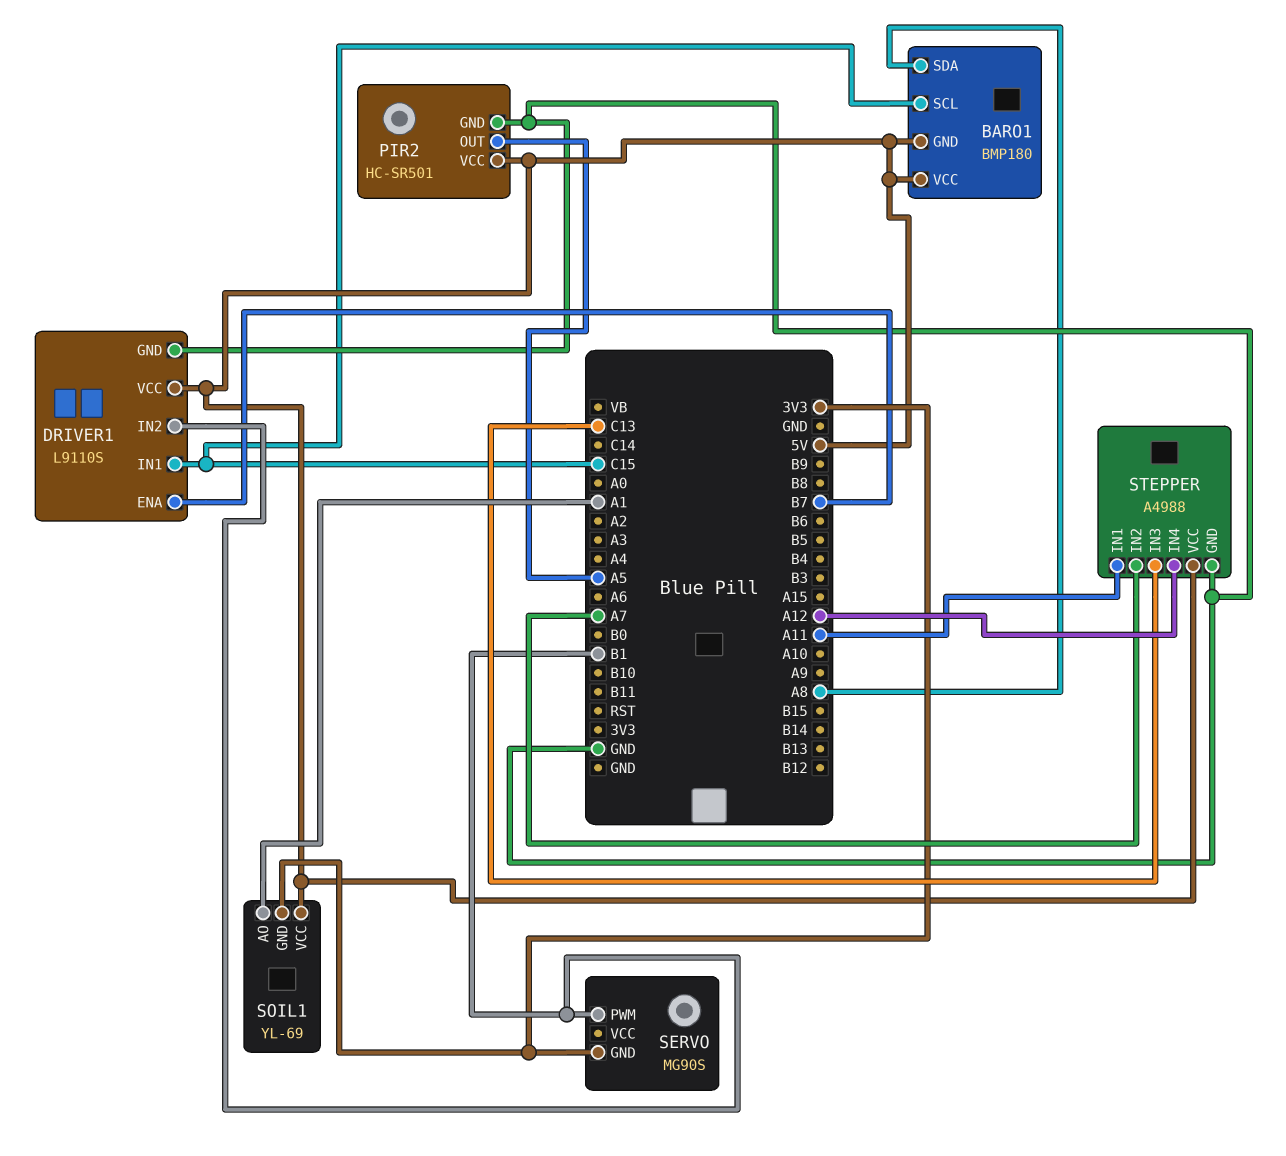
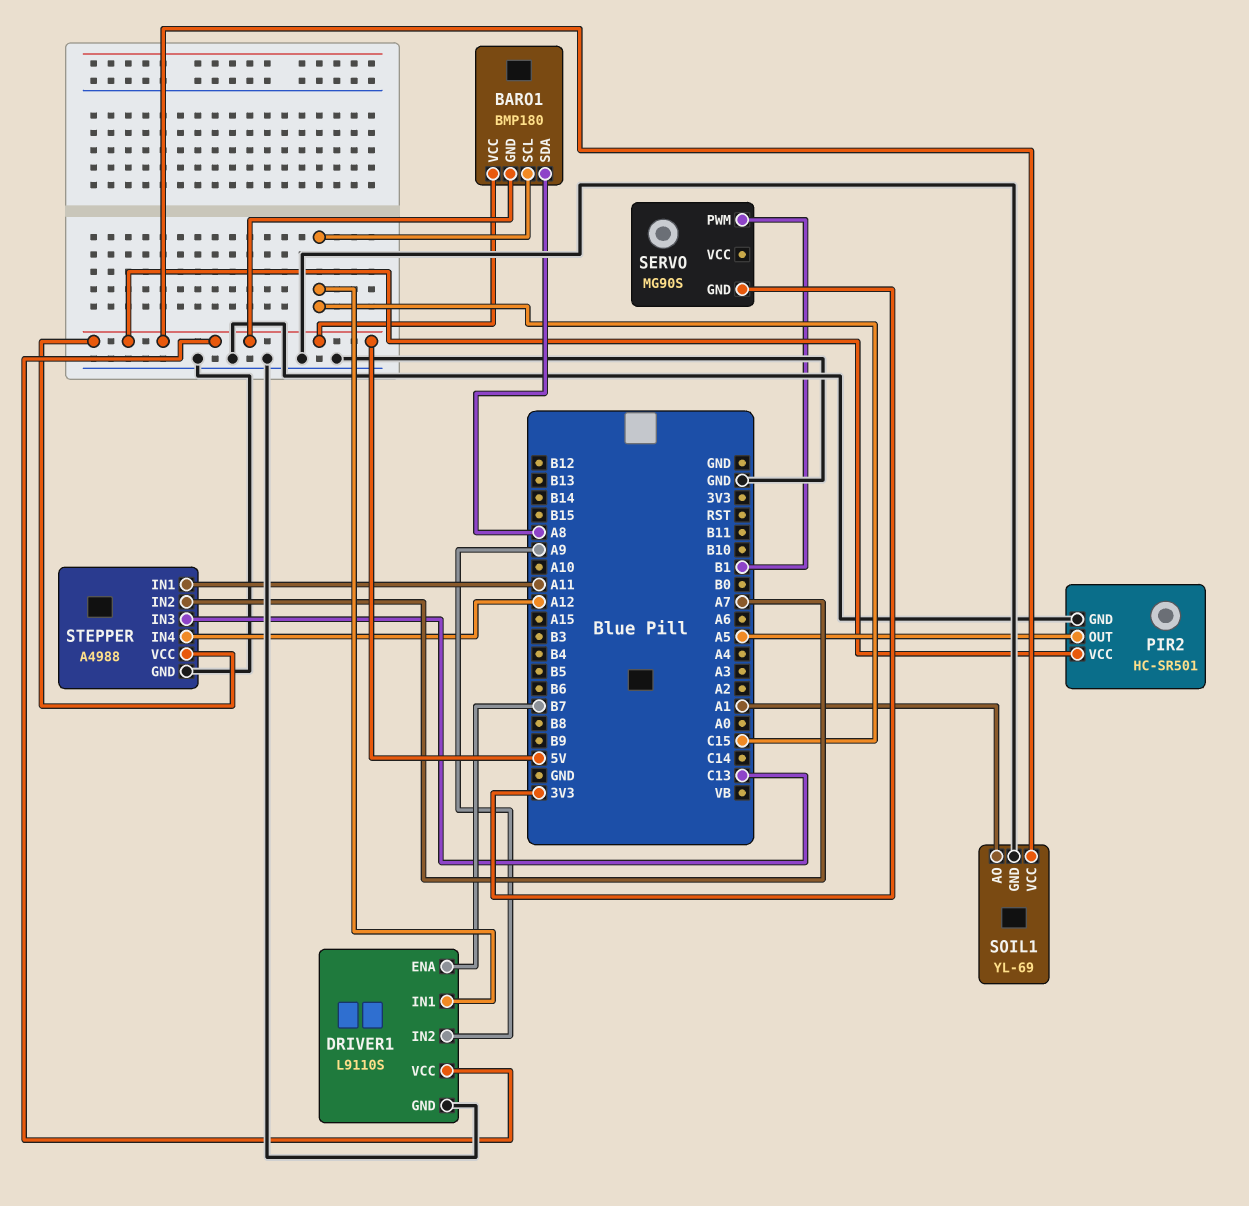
DRIVER1 pin IN2: B1 -> A9
SOIL1 pin GND: 3V3 -> GND

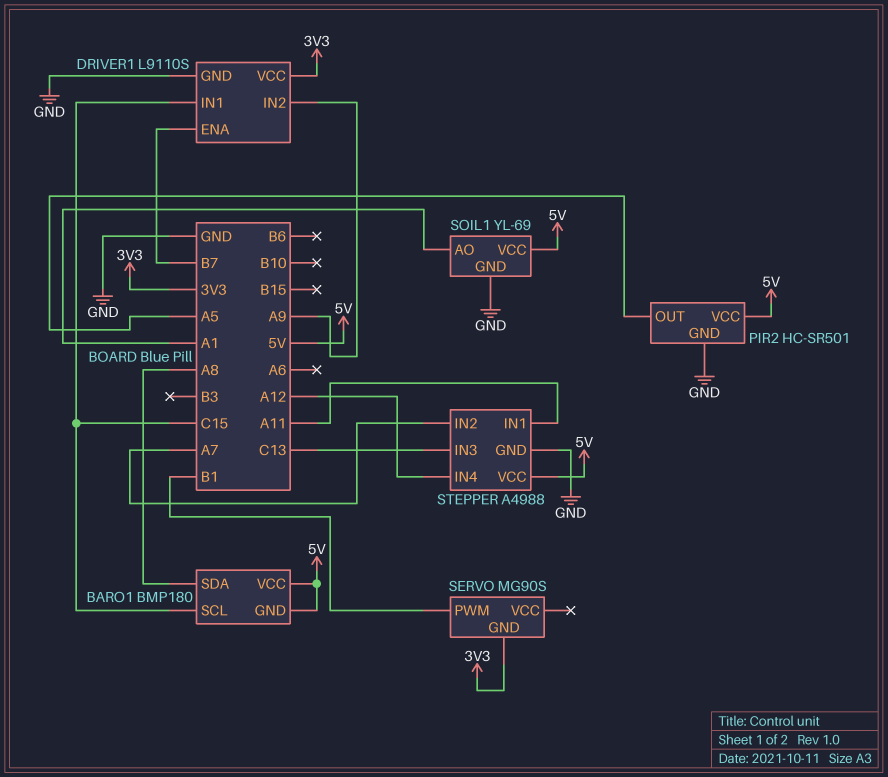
DRIVER1 pin VCC: 5V -> 3V3

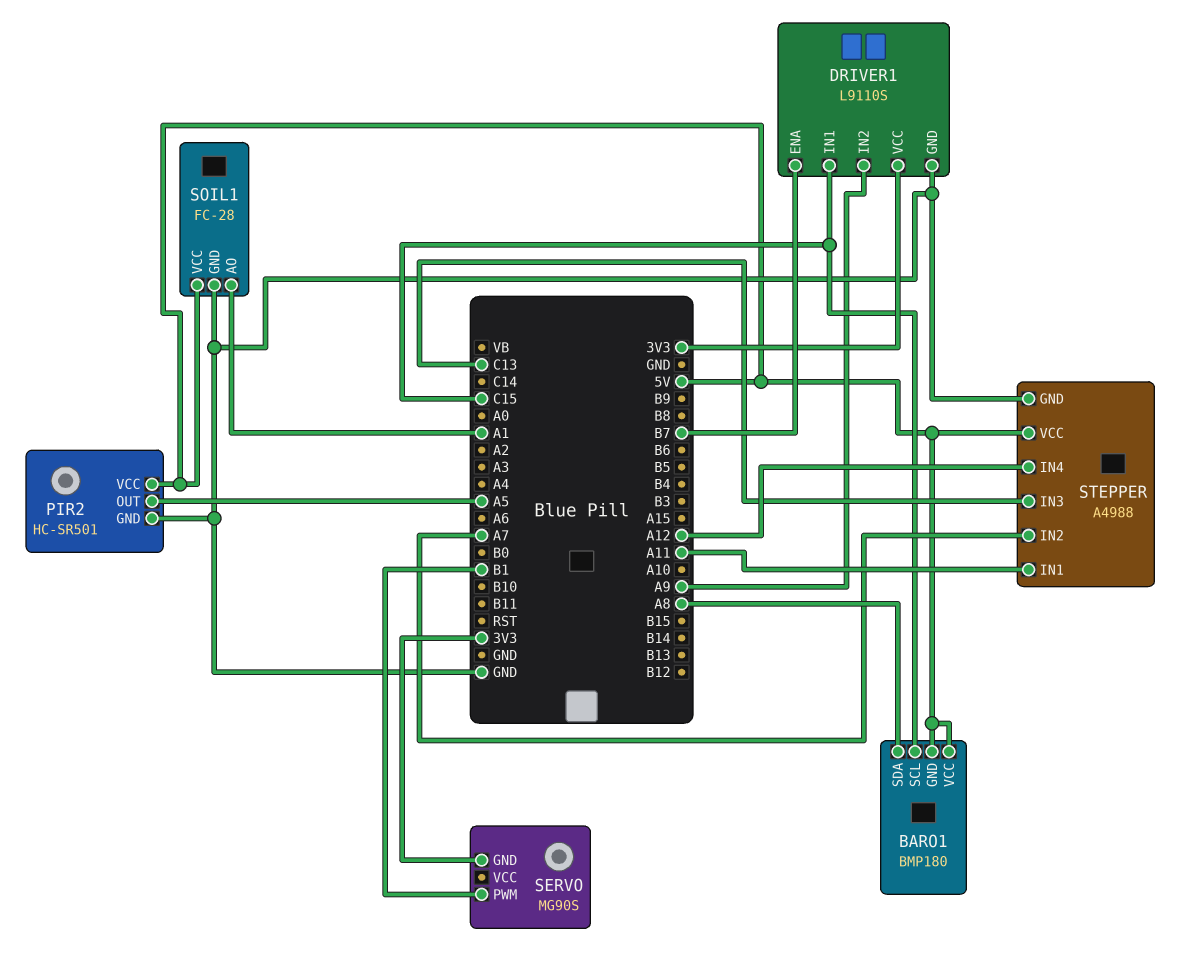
SOIL1: YL-69 -> FC-28

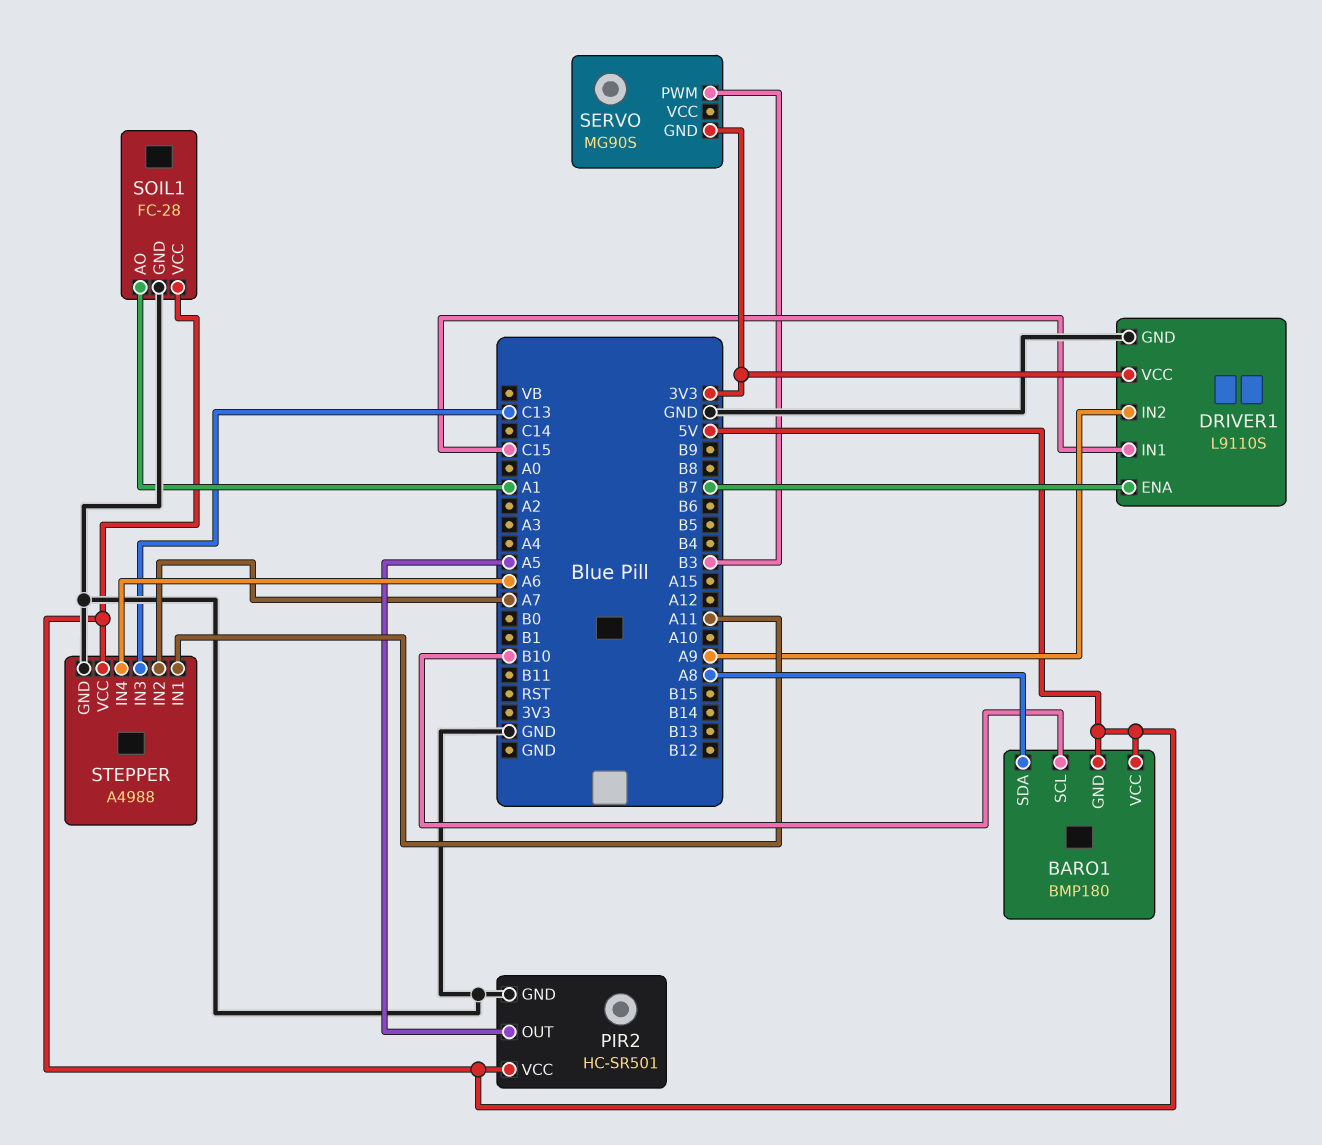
BARO1 pin SCL: C15 -> B10
SERVO pin PWM: B1 -> B3
STEPPER pin IN4: A12 -> A6

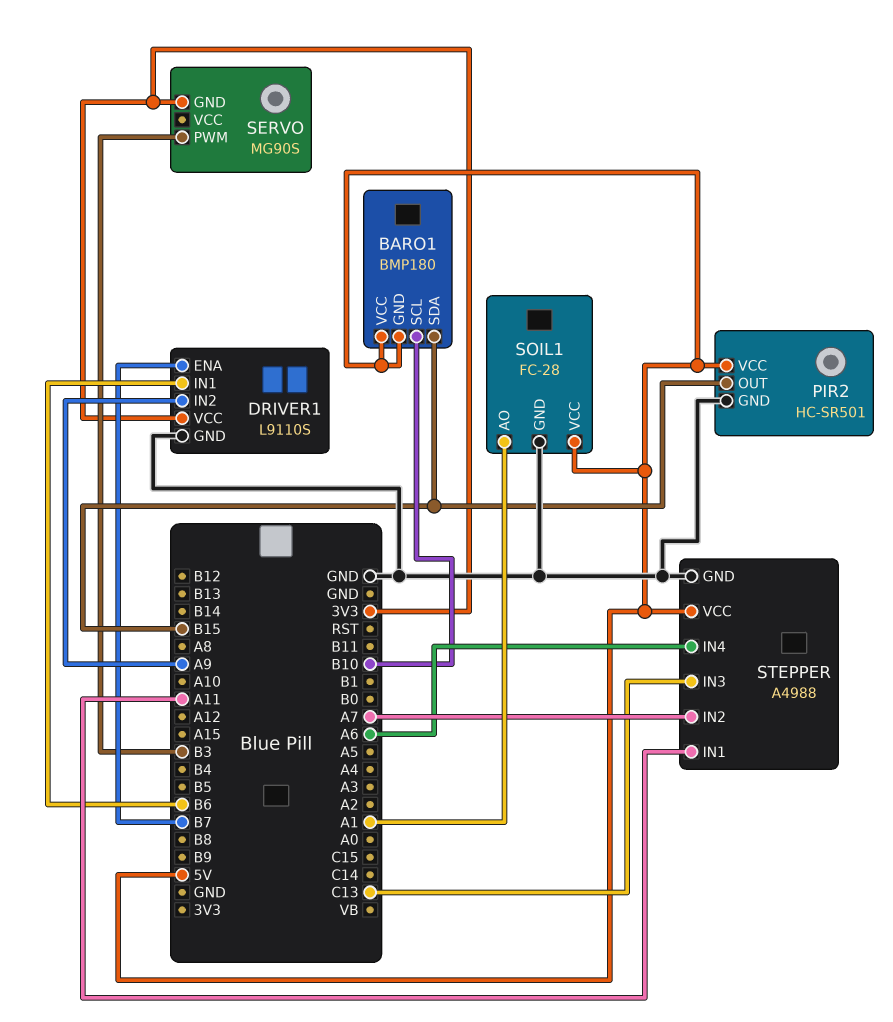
BARO1 pin SDA: A8 -> B15
DRIVER1 pin IN1: C15 -> B6
PIR2 pin OUT: A5 -> B15

